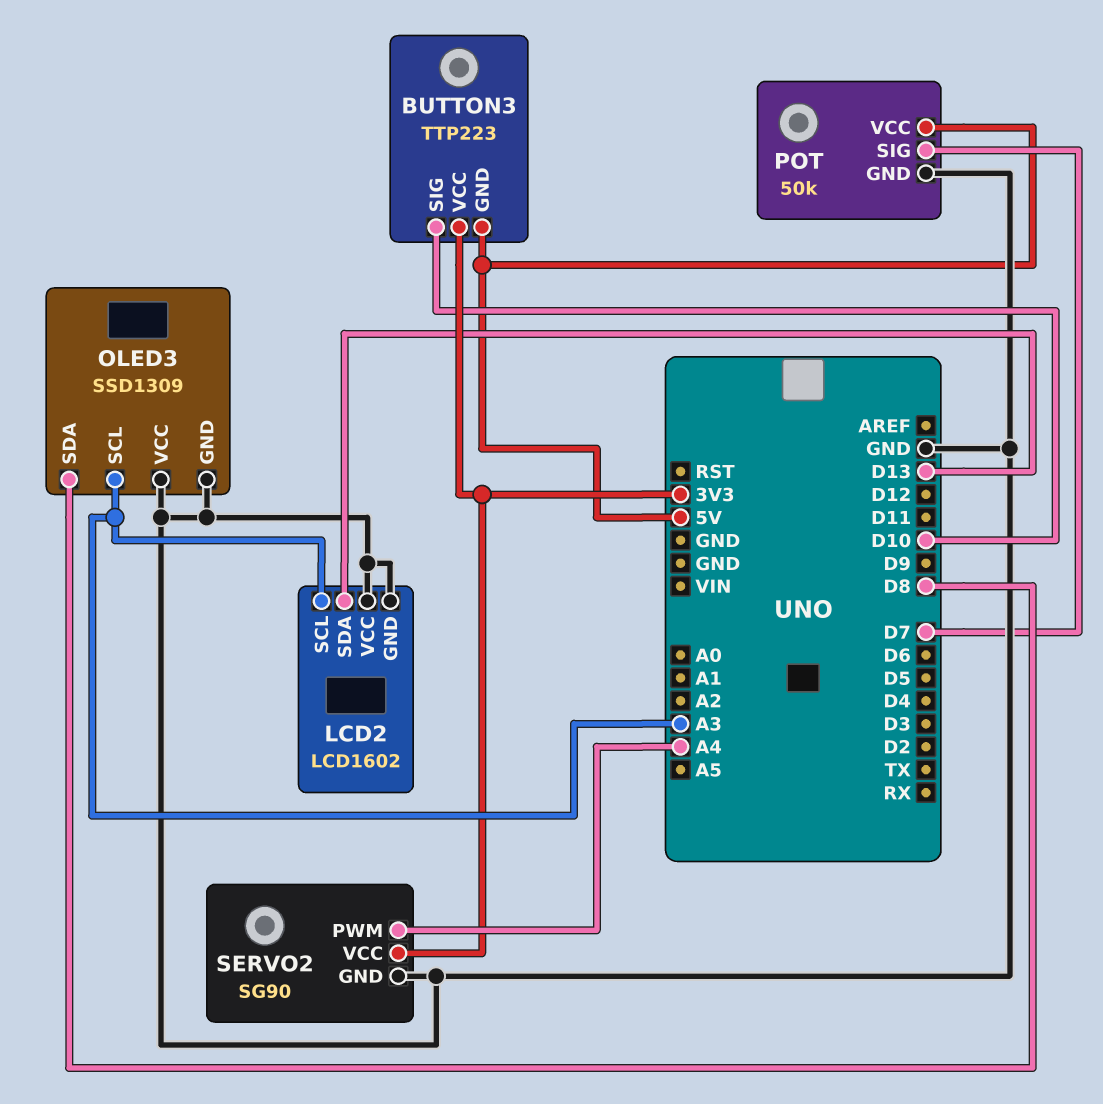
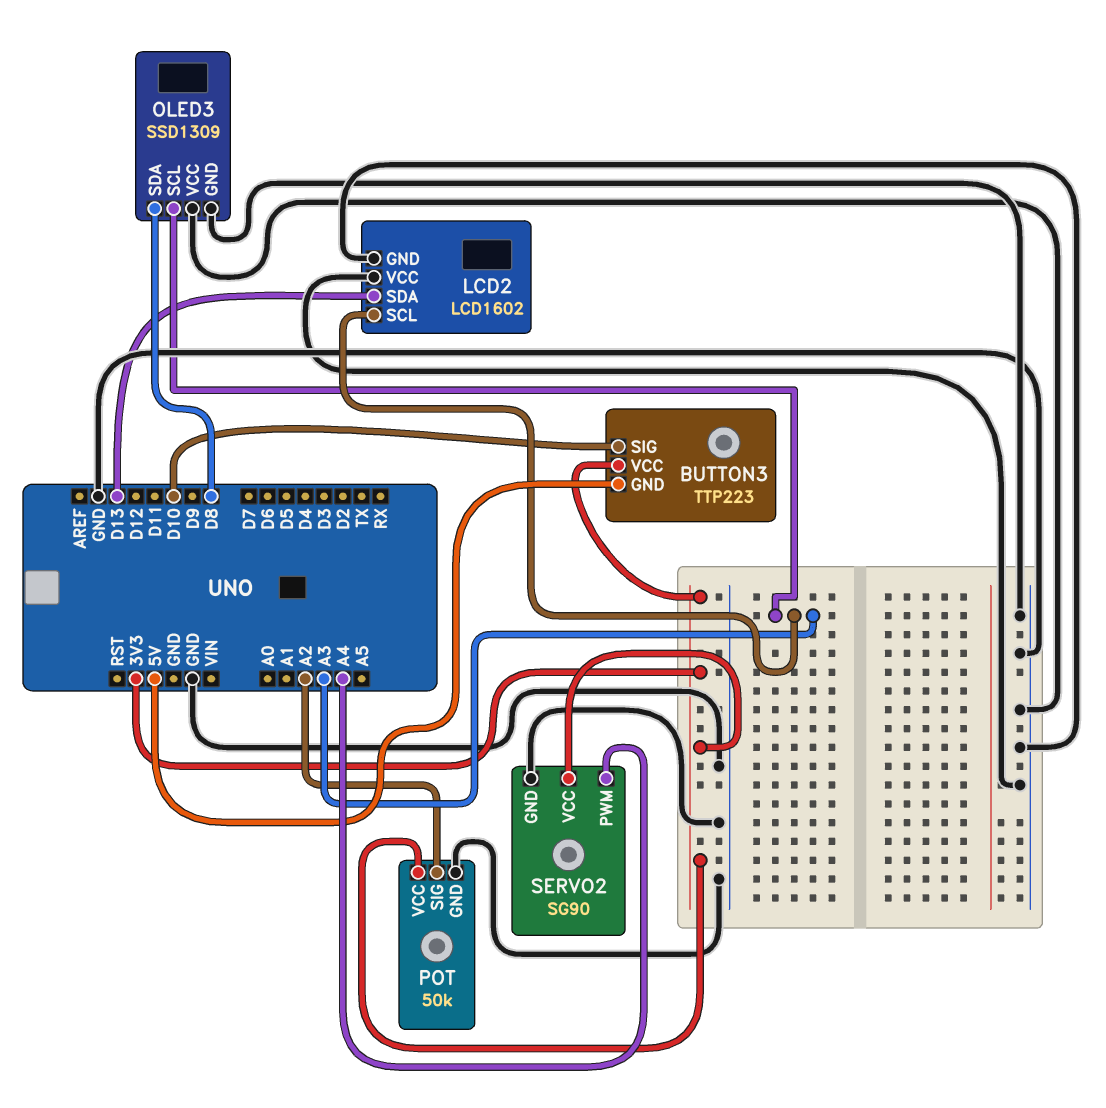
POT pin SIG: D7 -> A2
POT pin VCC: 5V -> 3V3

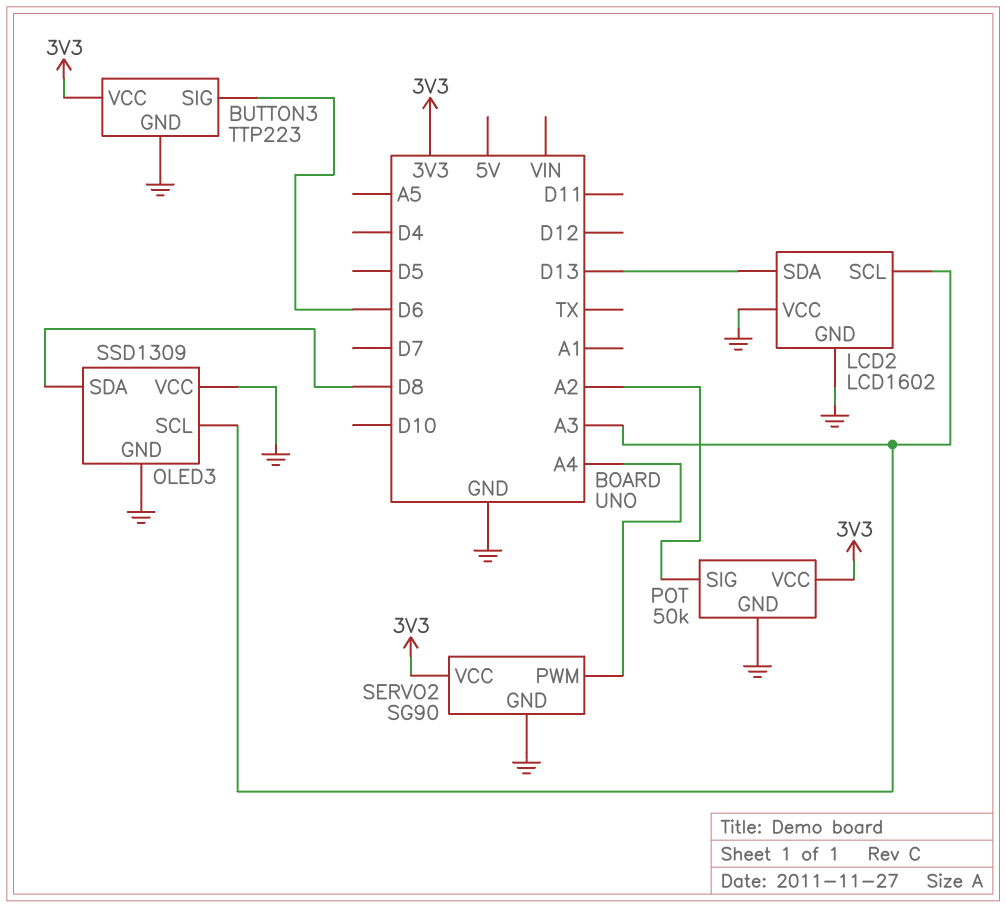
BUTTON3 pin GND: 5V -> GND
BUTTON3 pin SIG: D10 -> D6

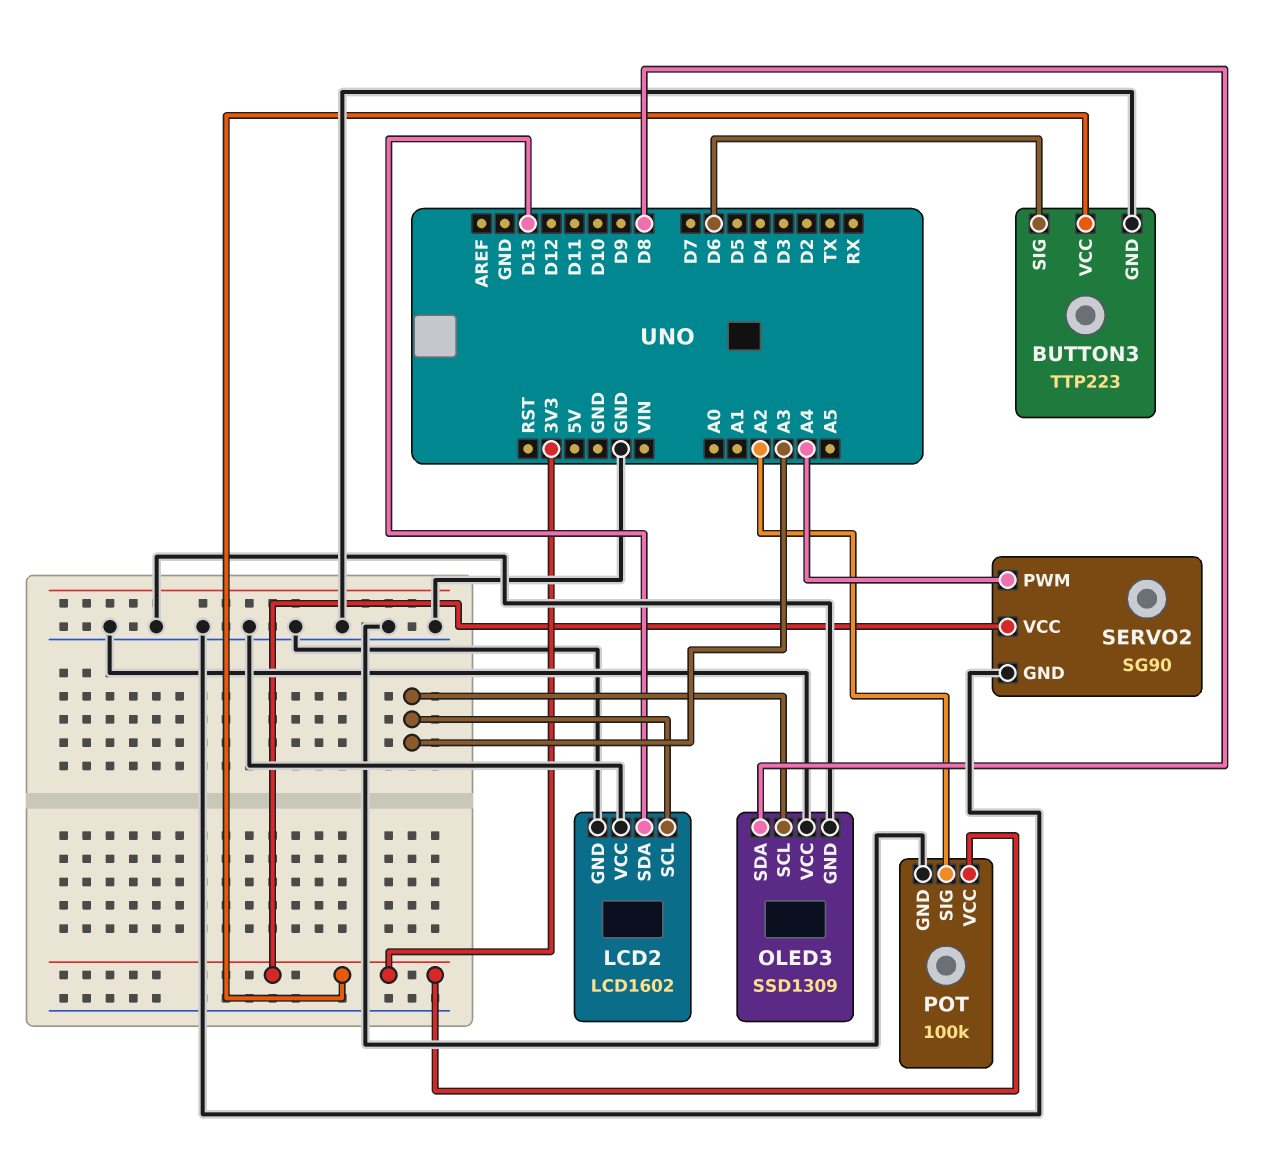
POT: 50k -> 100k

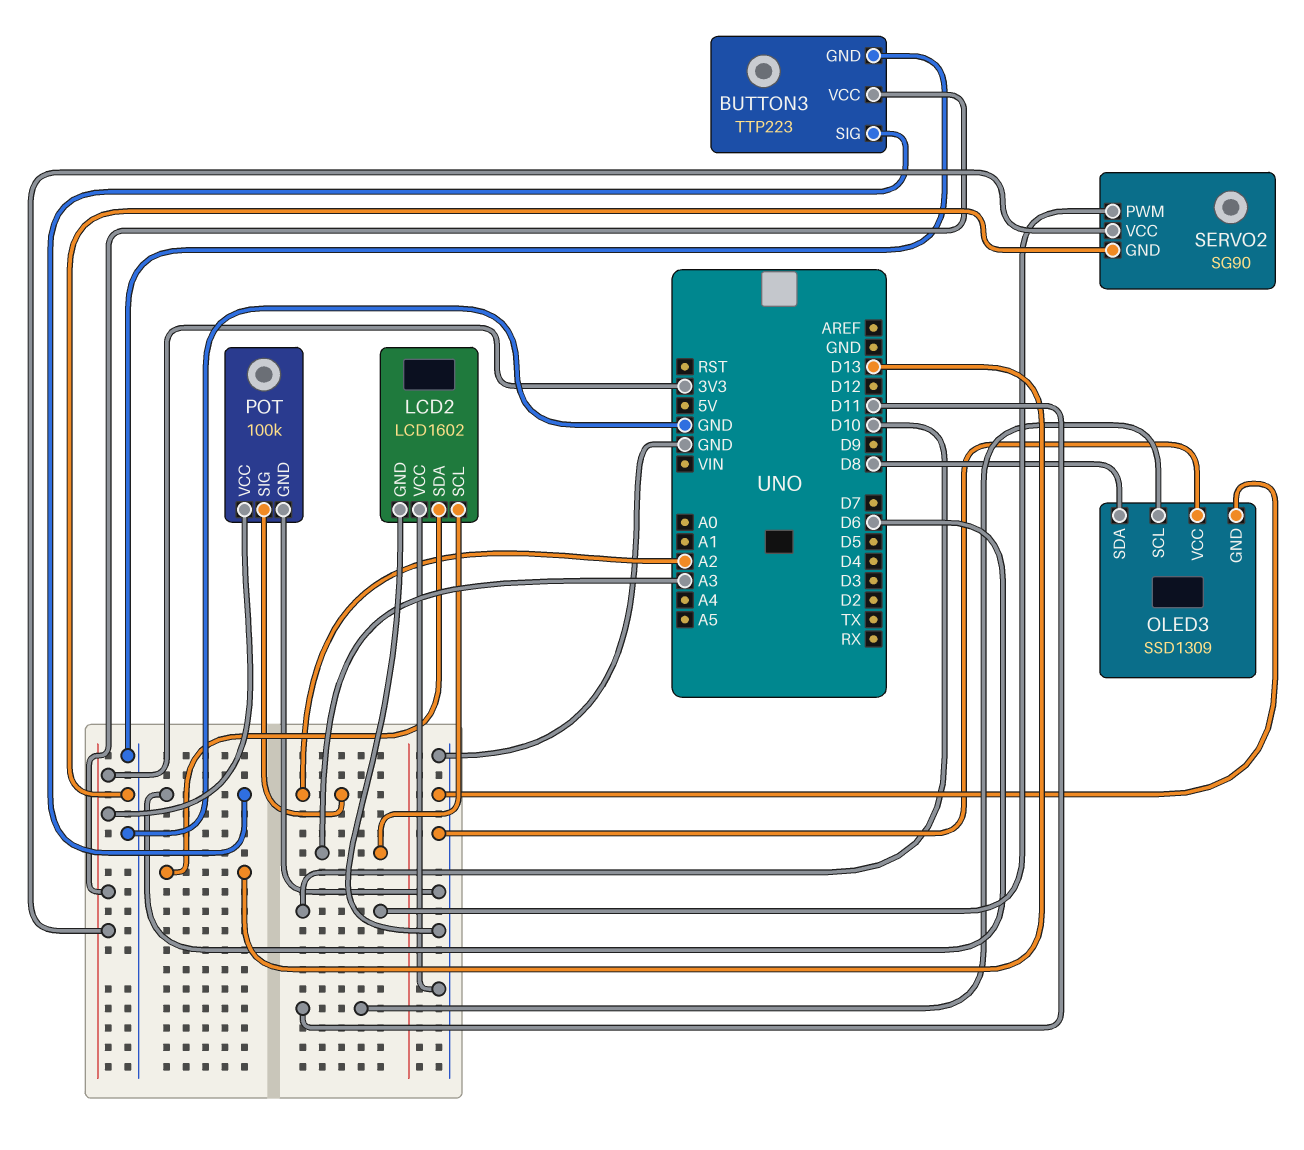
OLED3 pin SCL: A3 -> D11
SERVO2 pin PWM: A4 -> D10

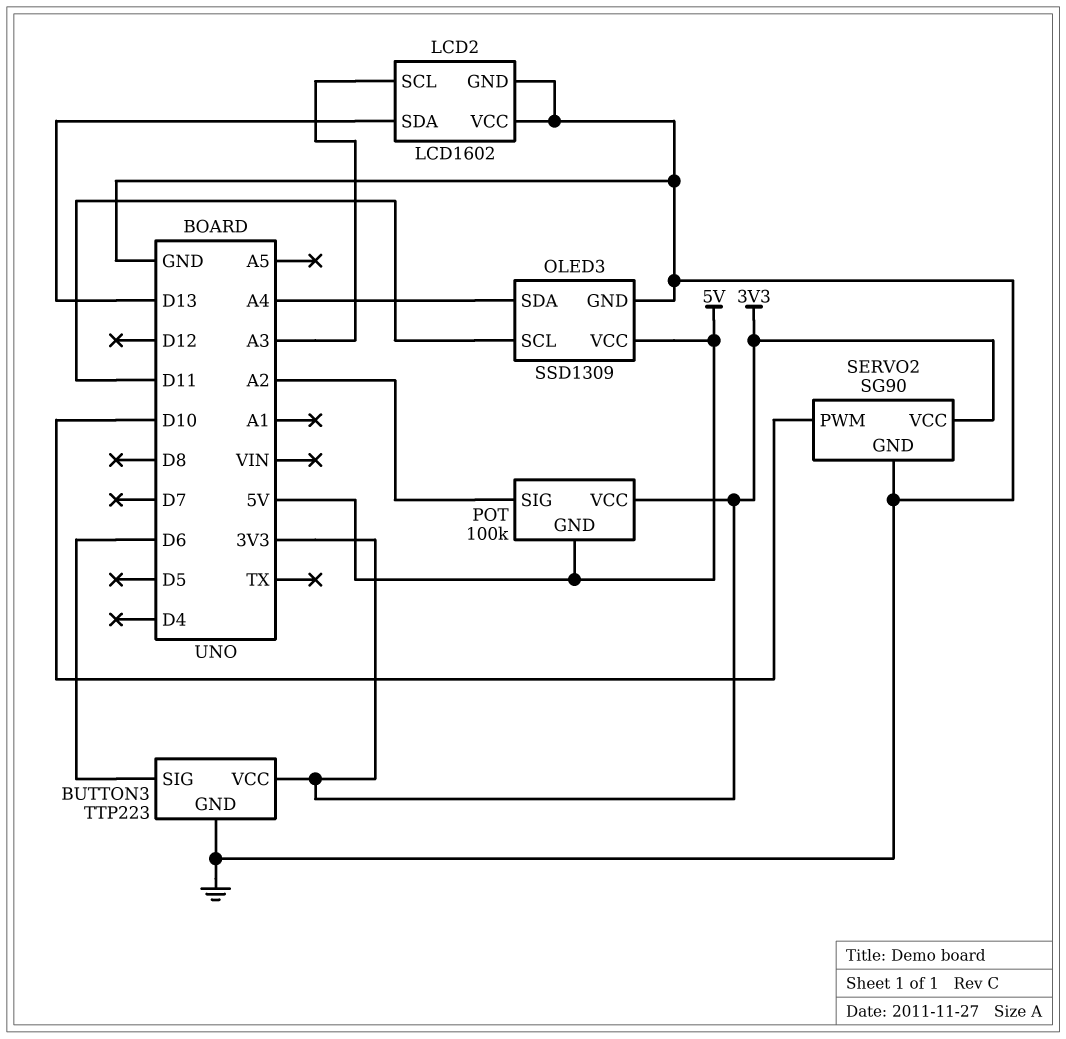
OLED3 pin SDA: D8 -> A4
OLED3 pin VCC: GND -> 5V
POT pin GND: GND -> 5V

